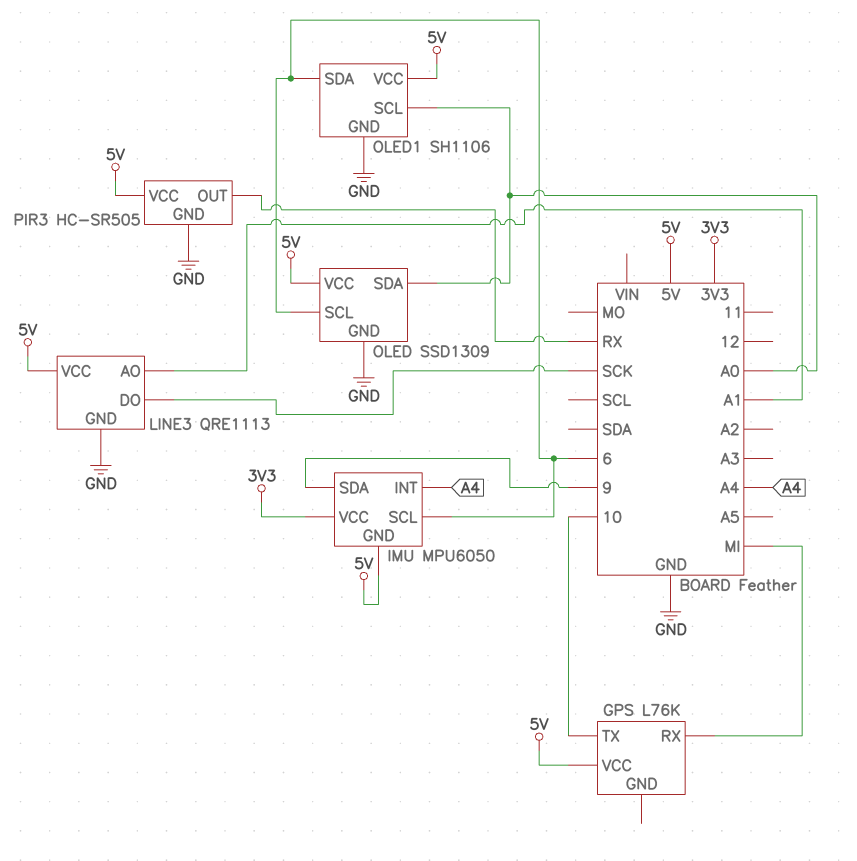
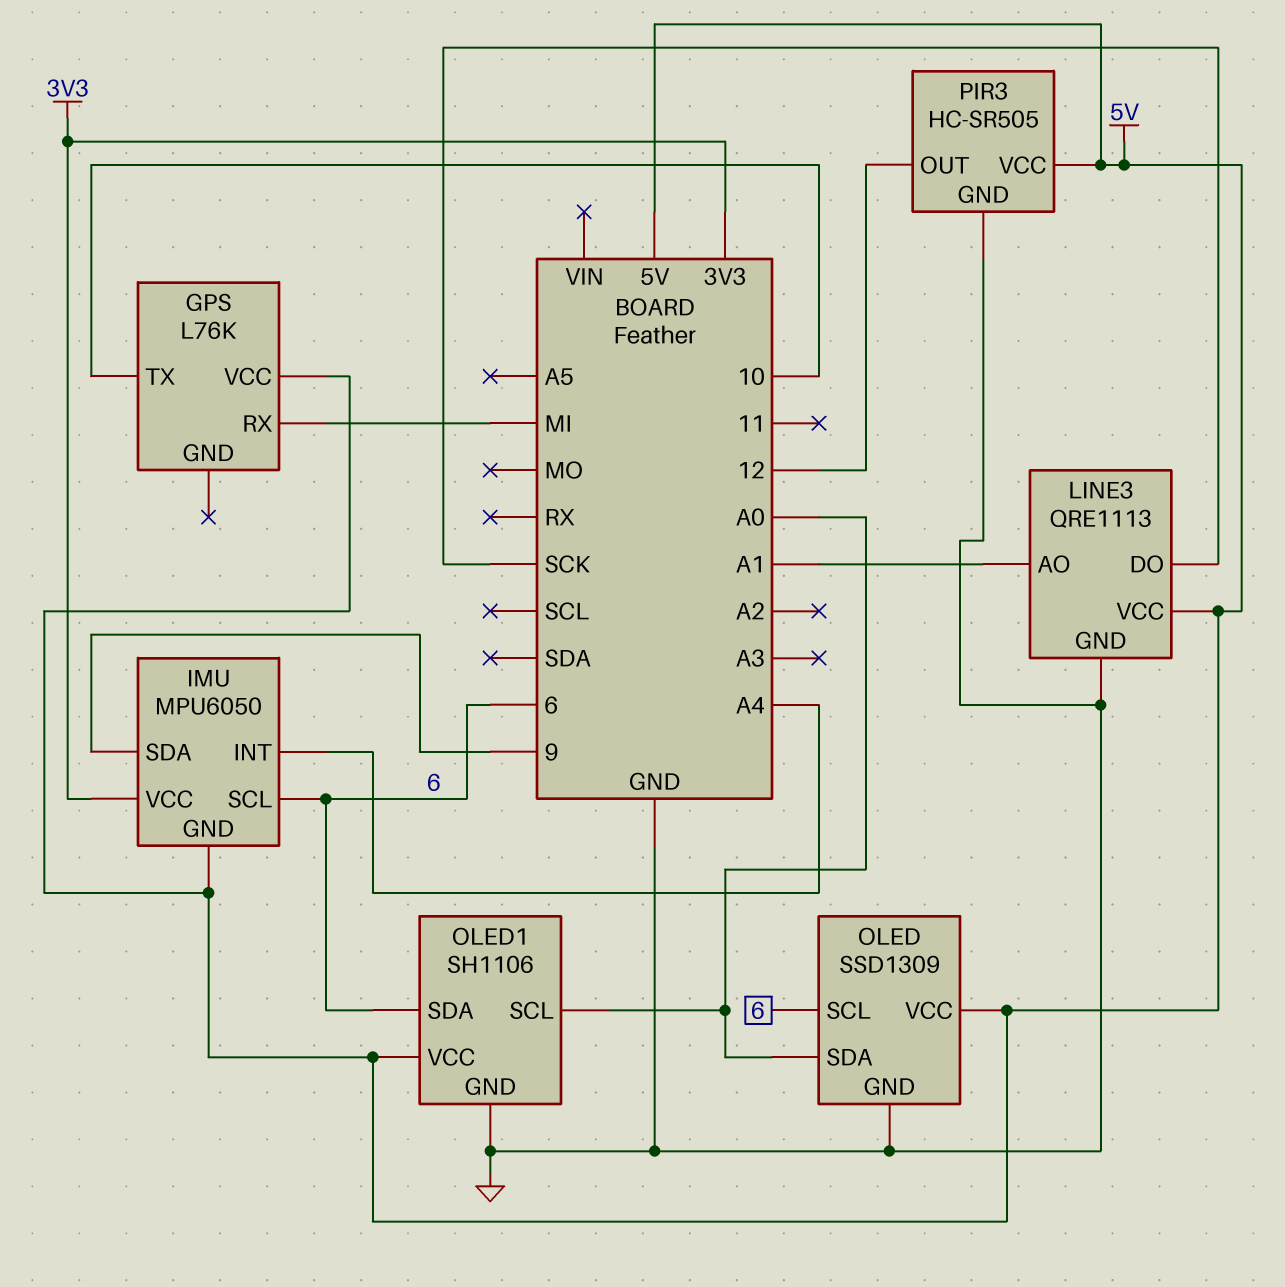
PIR3 pin OUT: RX -> 12

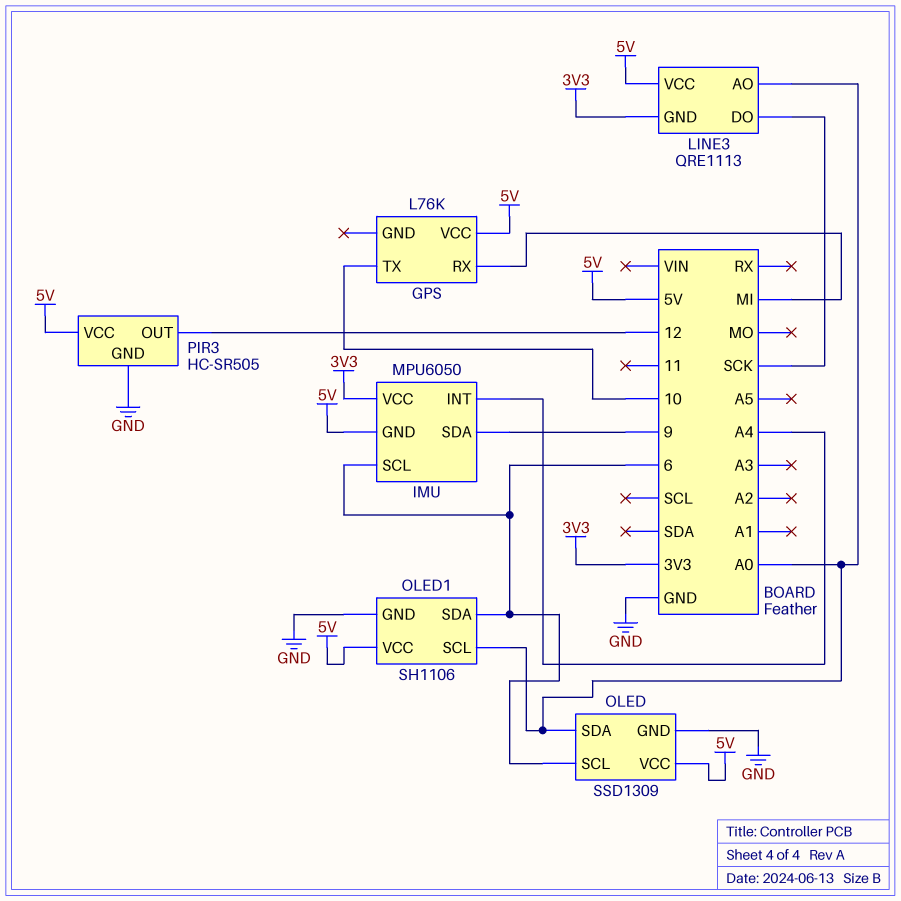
LINE3 pin AO: A1 -> A0
LINE3 pin GND: GND -> 3V3

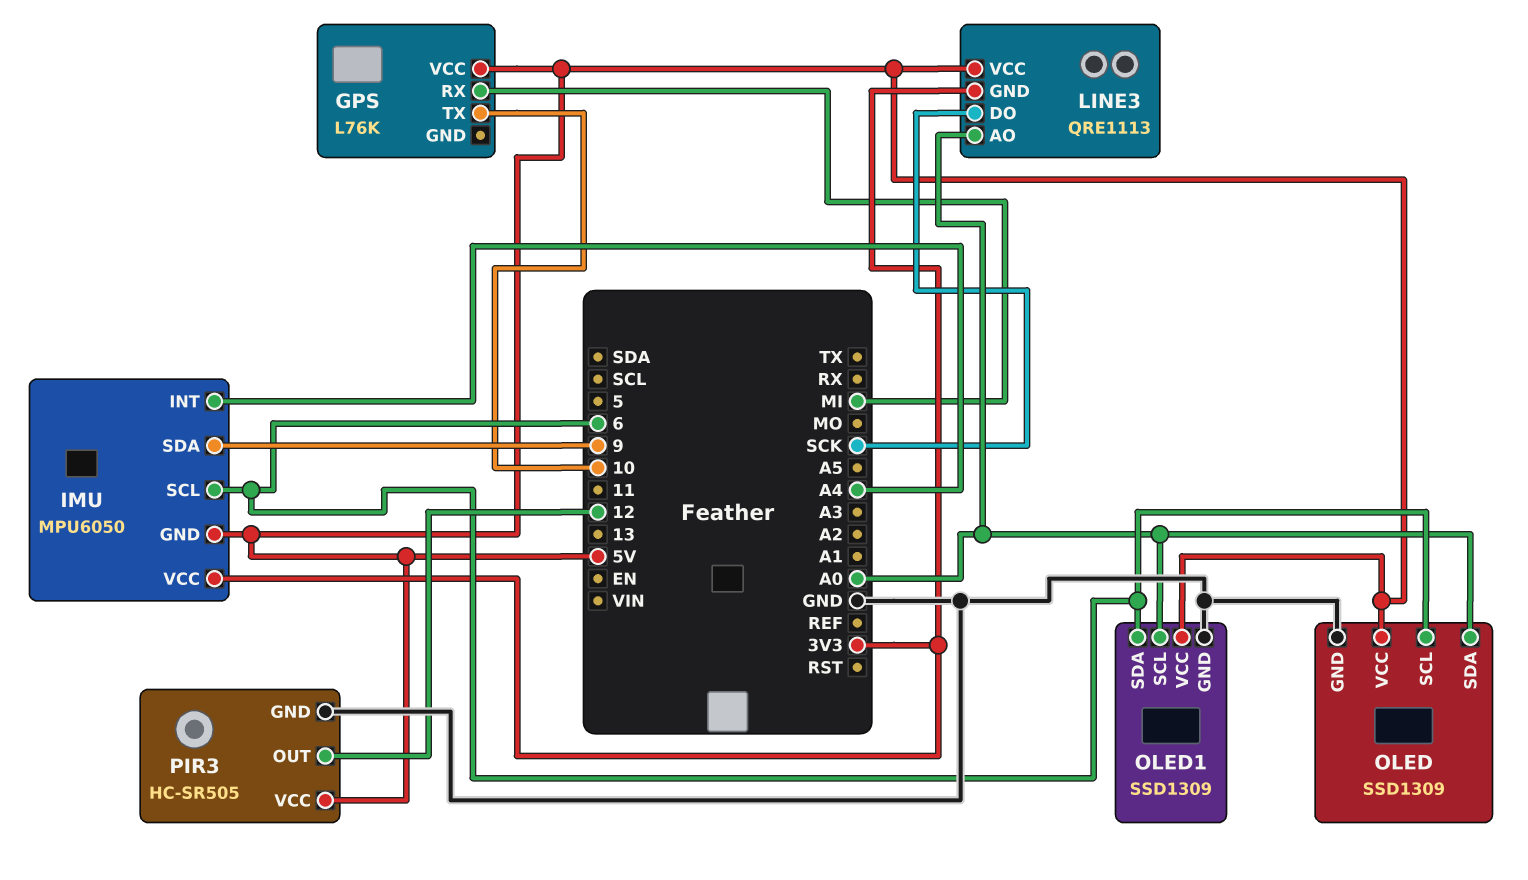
OLED1: SH1106 -> SSD1309

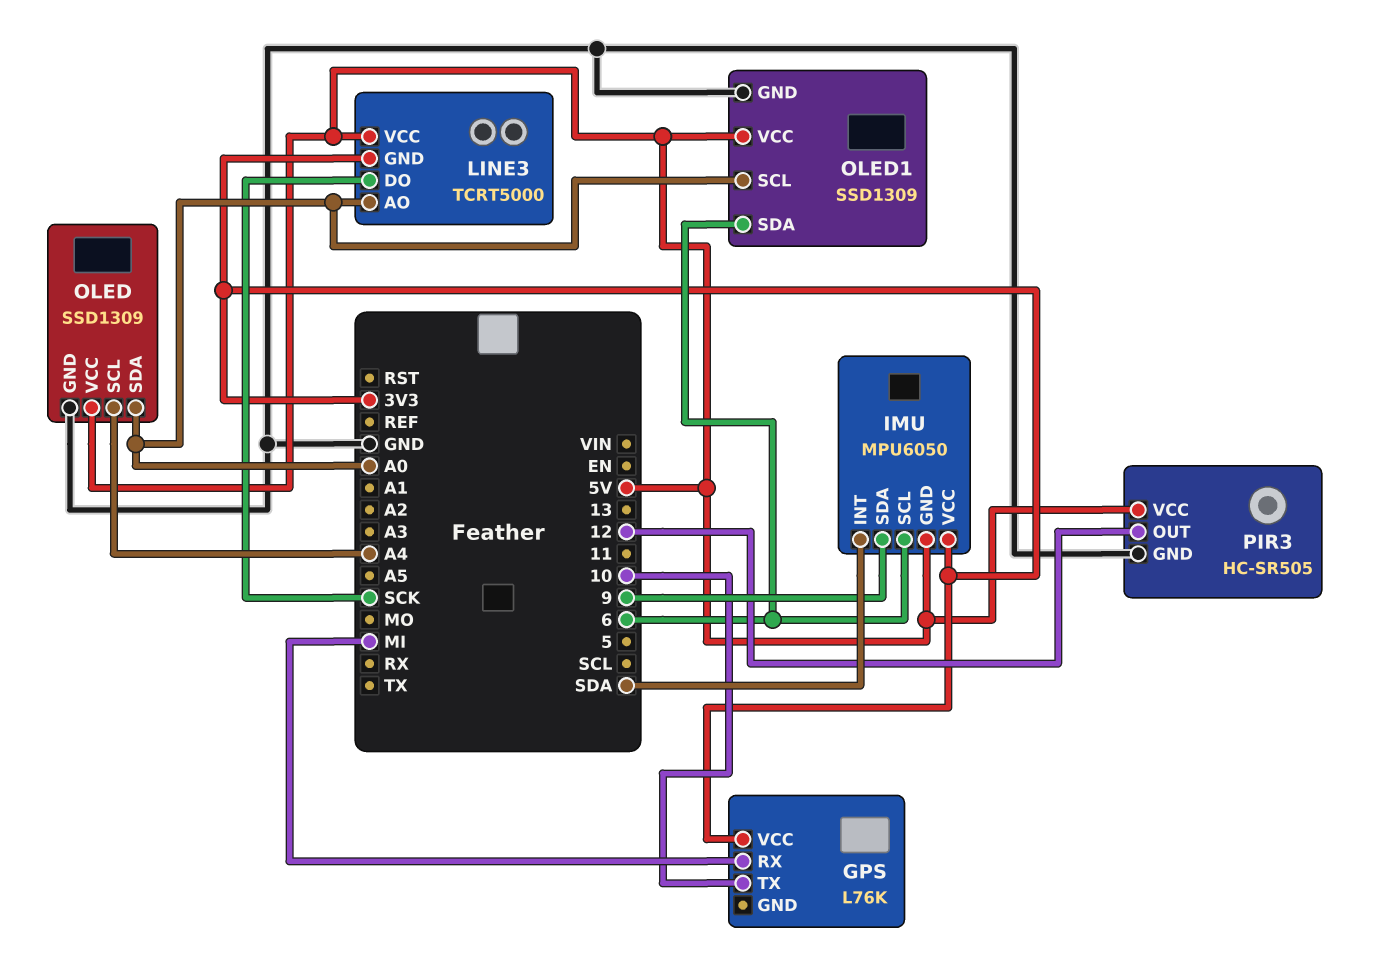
GPS pin VCC: 5V -> 3V3
IMU pin INT: A4 -> SDA
LINE3: QRE1113 -> TCRT5000
OLED pin SCL: 6 -> A4

